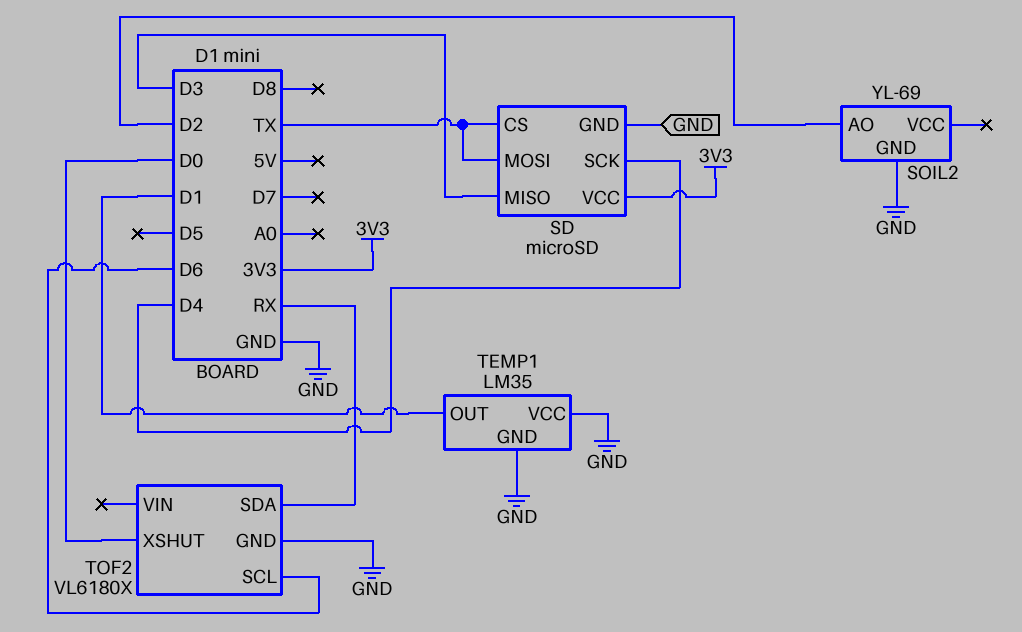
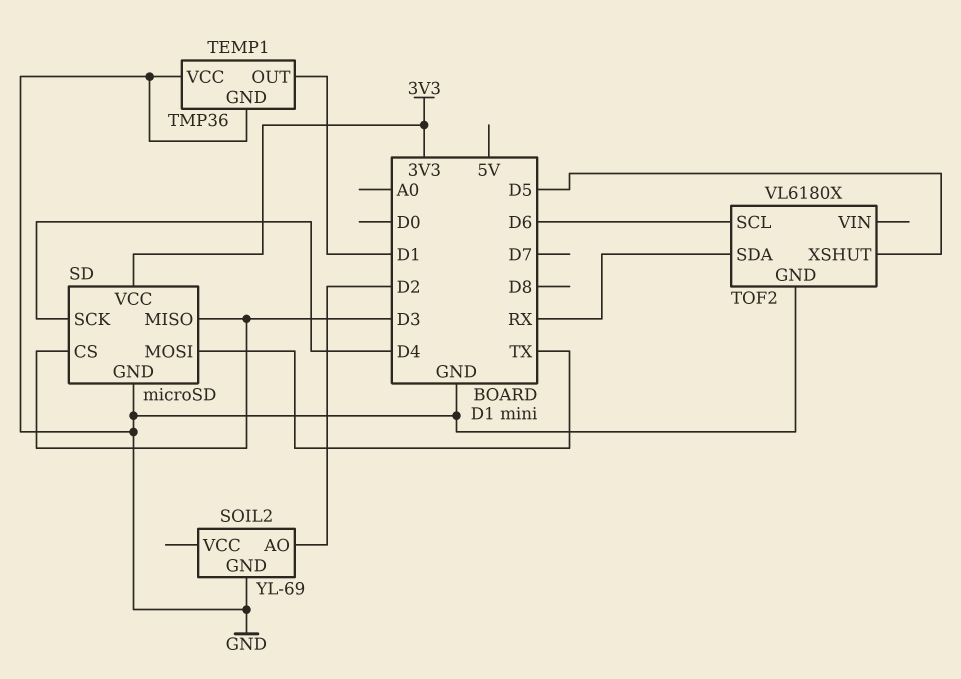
SD pin CS: TX -> D3
TEMP1: LM35 -> TMP36
TOF2 pin XSHUT: D0 -> D5

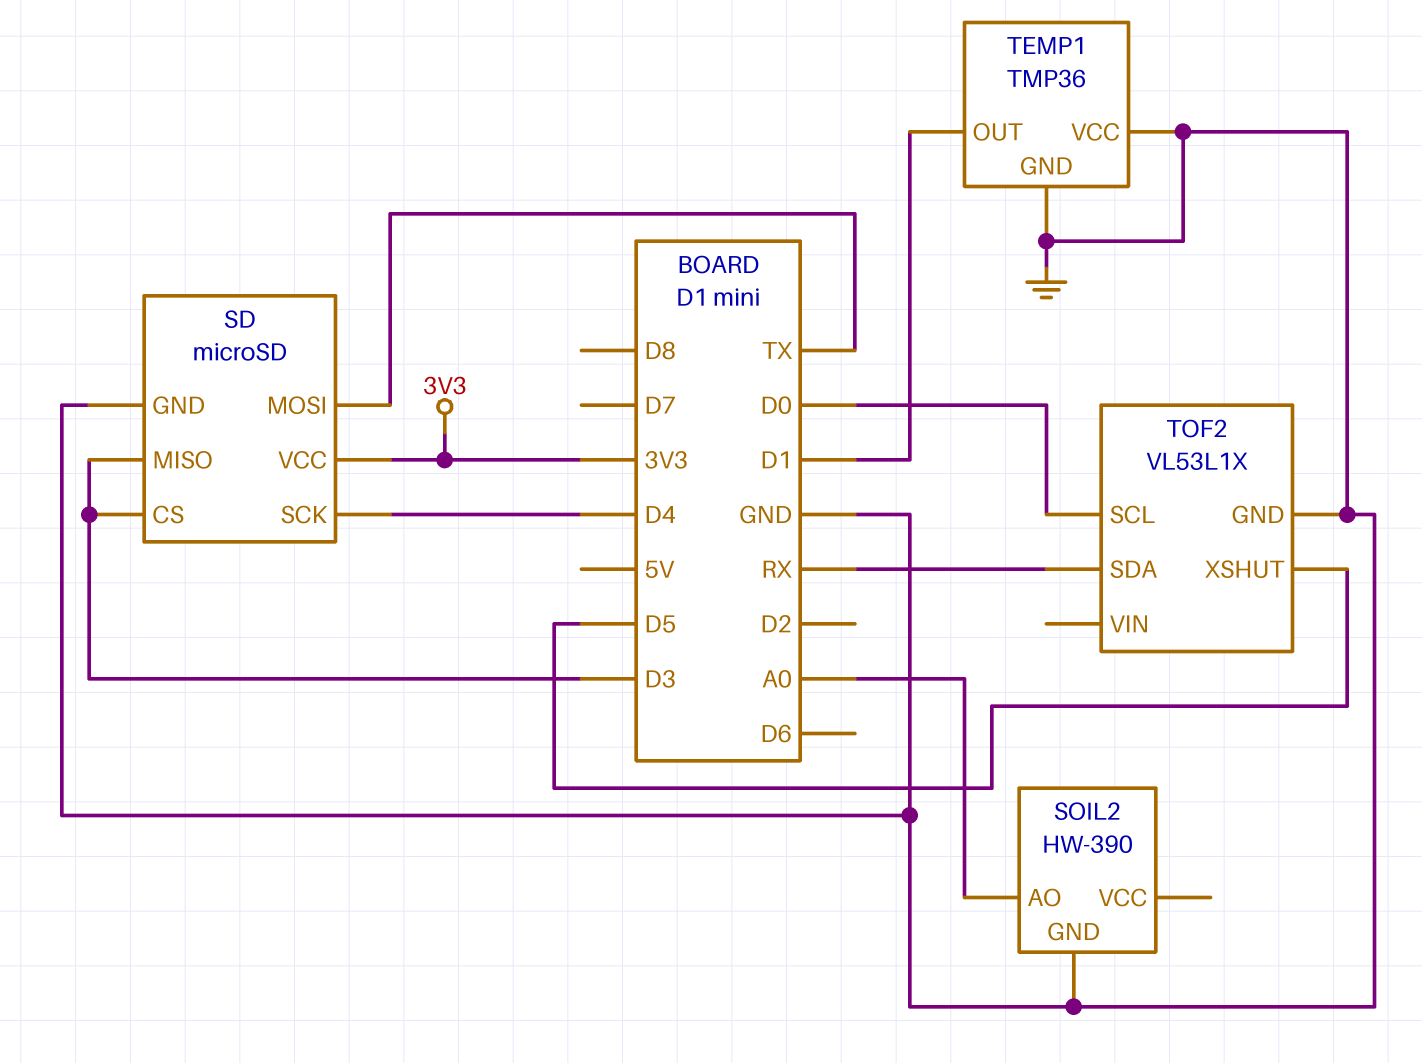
SOIL2: YL-69 -> HW-390
SOIL2 pin AO: D2 -> A0
TOF2: VL6180X -> VL53L1X
TOF2 pin SCL: D6 -> D0

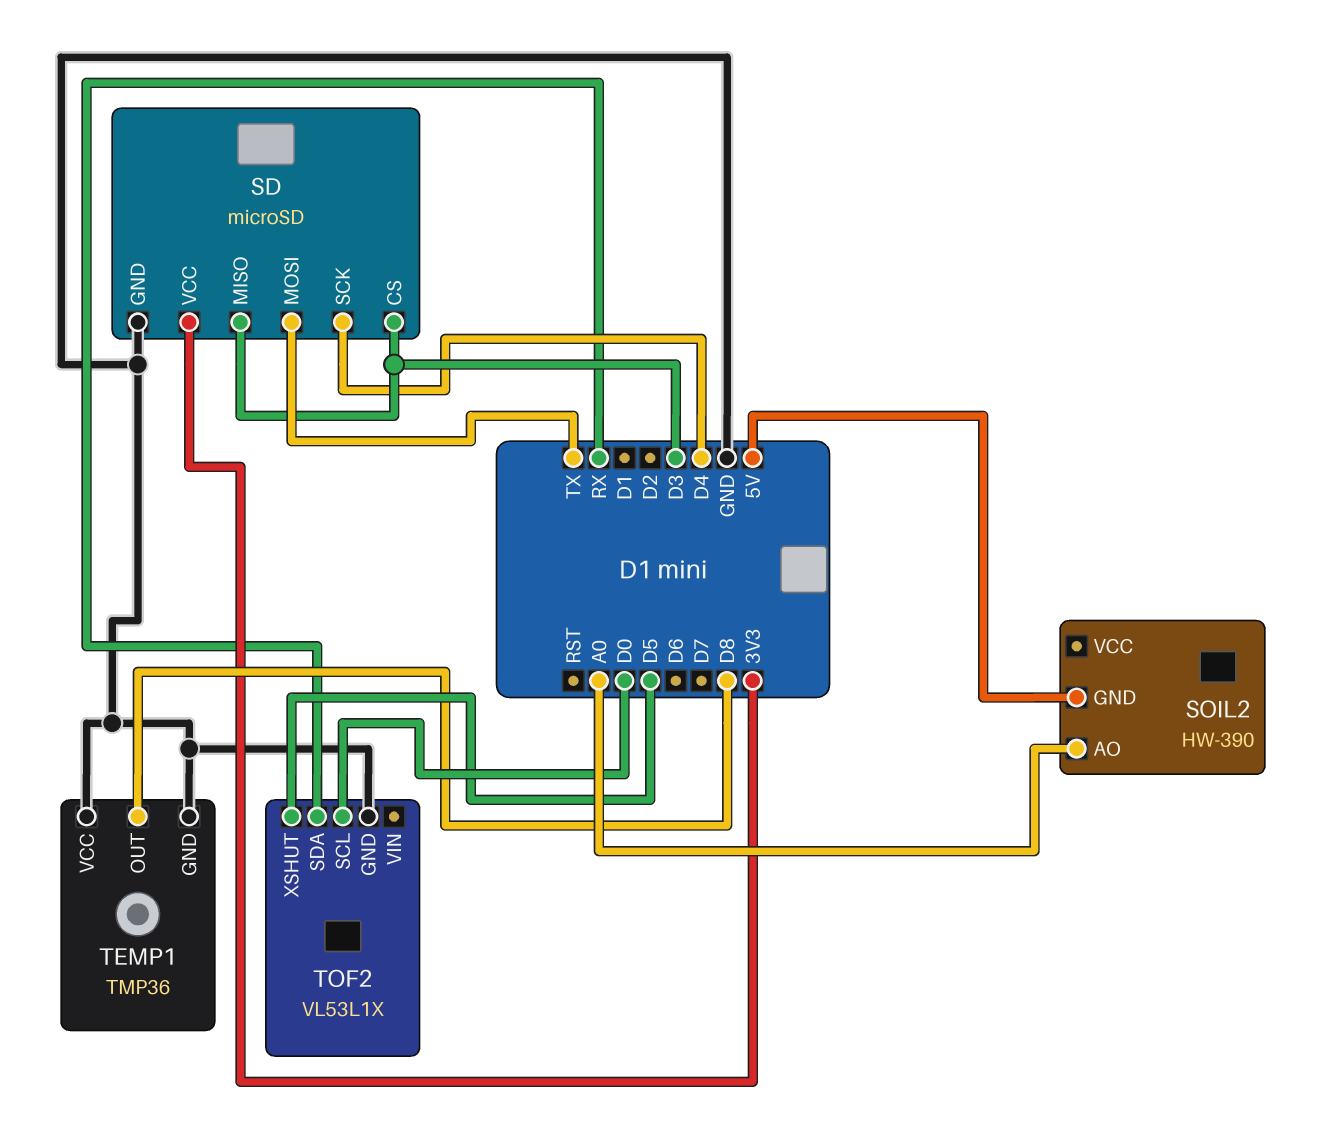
SOIL2 pin GND: GND -> 5V
TEMP1 pin OUT: D1 -> D8

